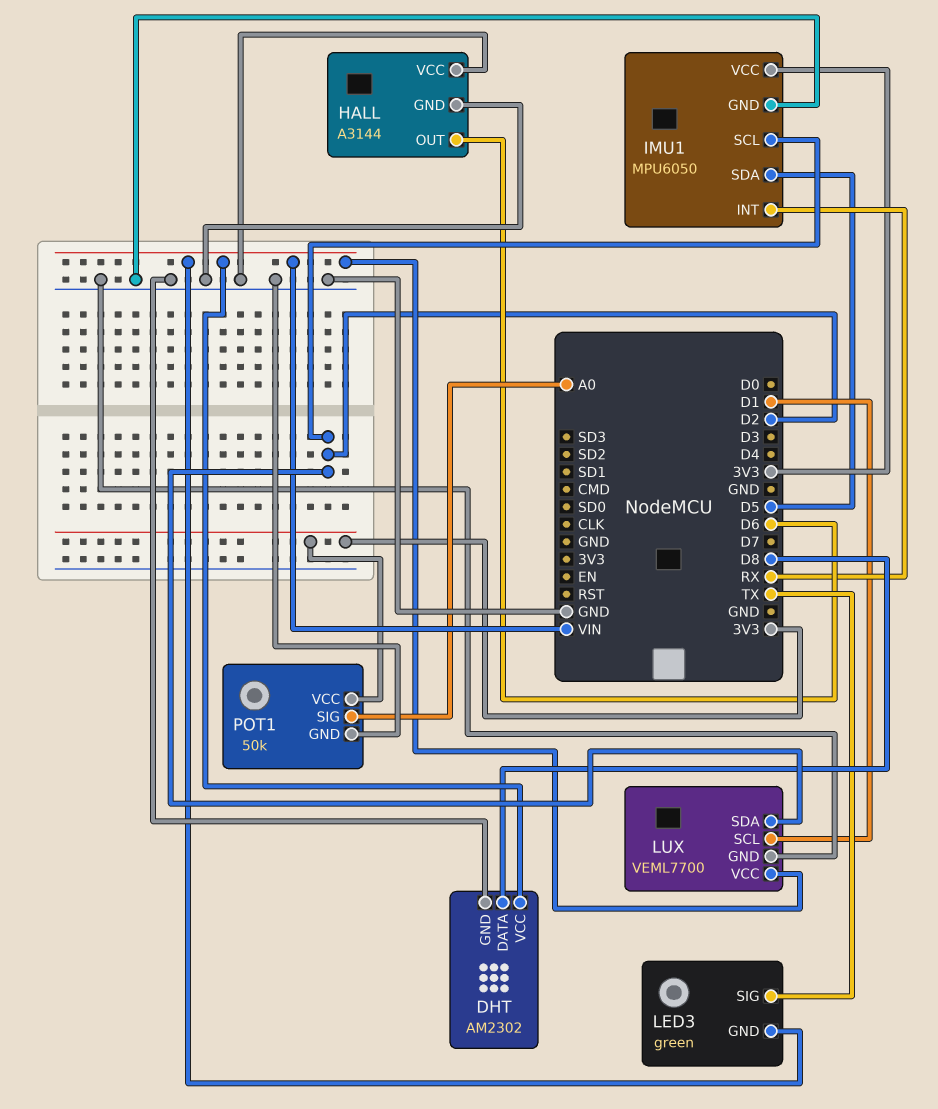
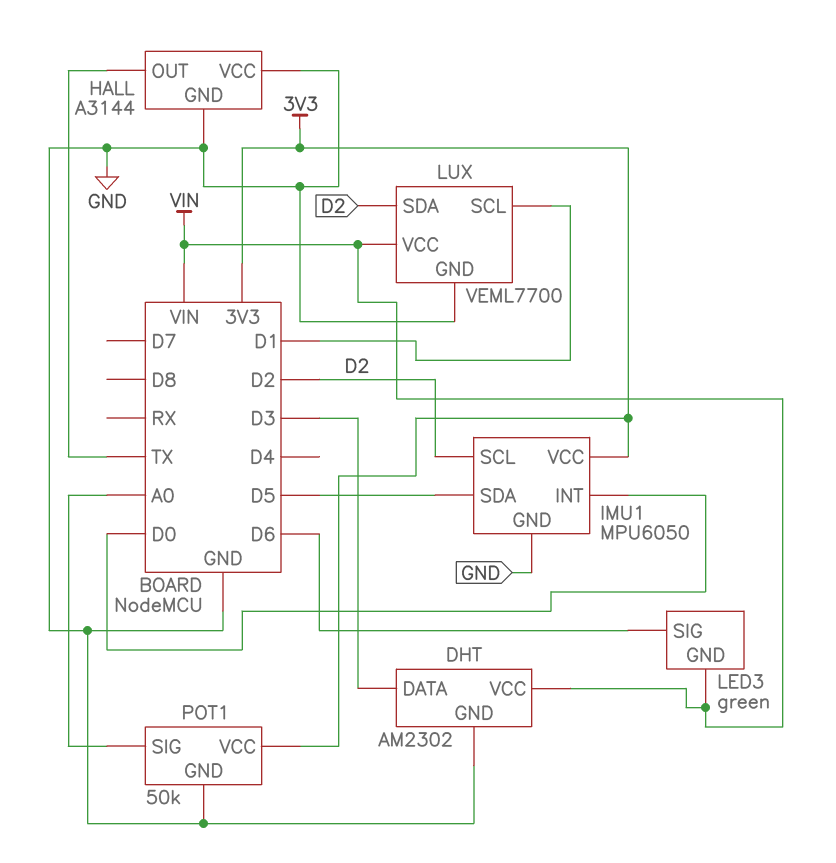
DHT pin DATA: D8 -> D3
HALL pin OUT: D6 -> TX
IMU1 pin INT: RX -> D0
LED3 pin SIG: TX -> D6

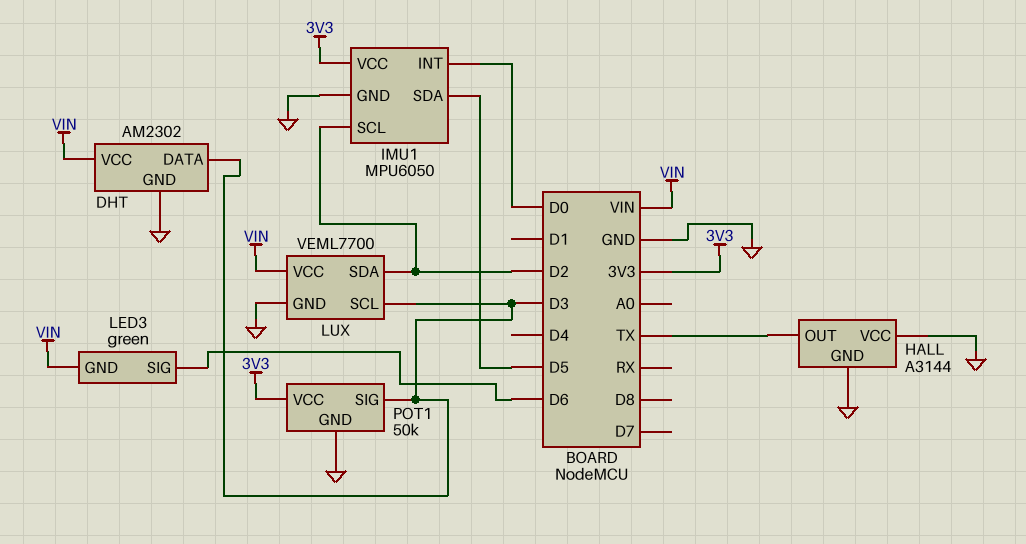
LUX pin SCL: D1 -> D3
POT1 pin SIG: A0 -> D3

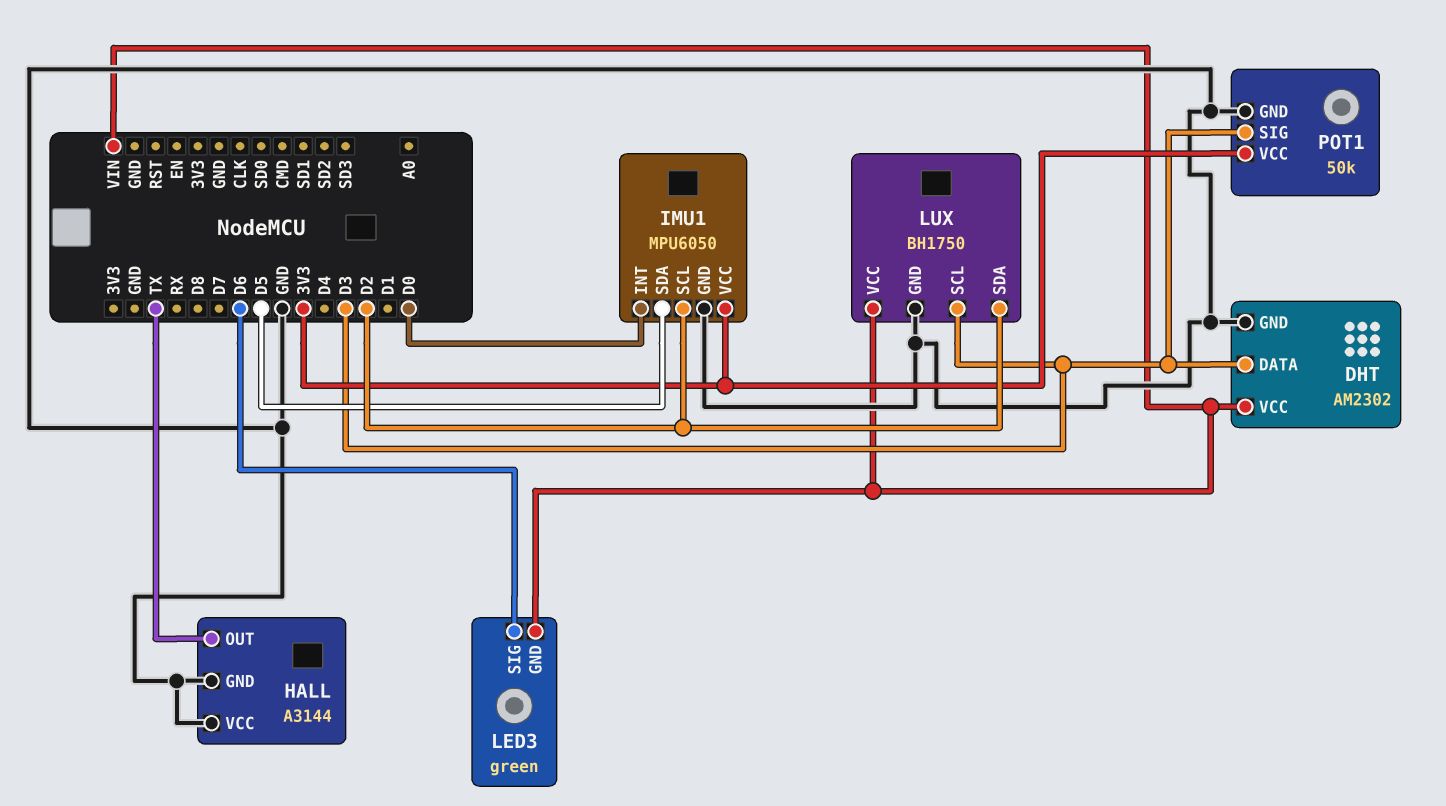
LUX: VEML7700 -> BH1750

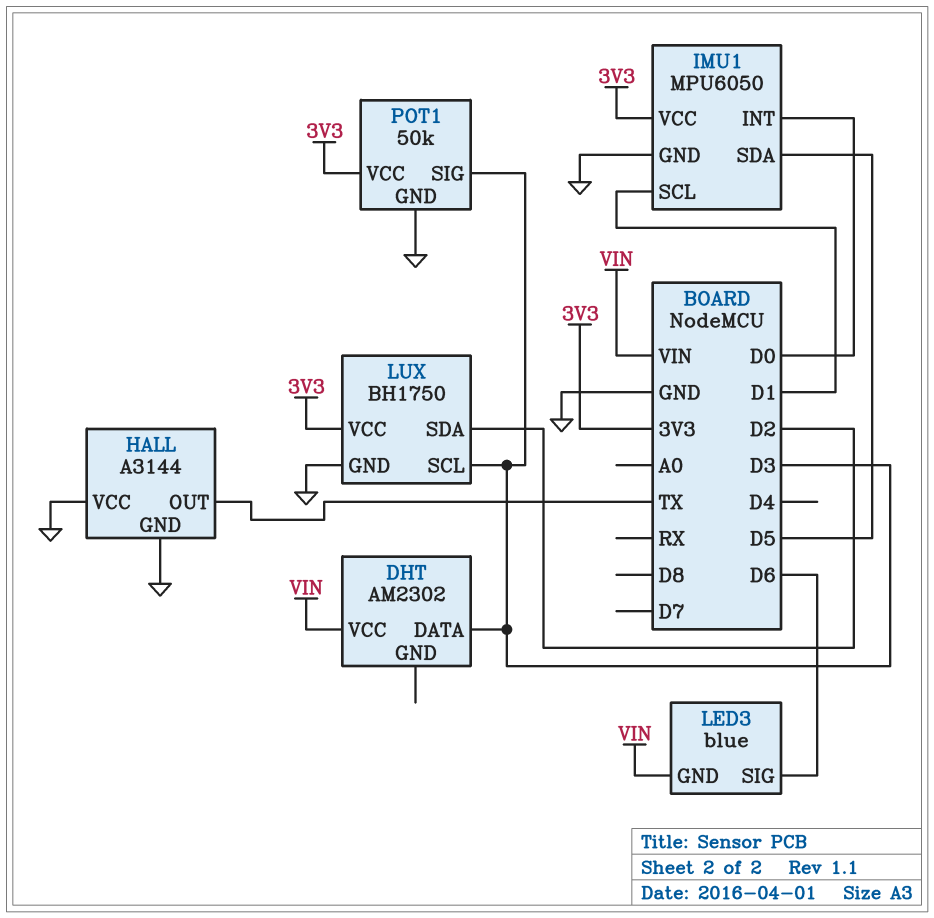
DHT pin GND: GND -> none
IMU1 pin SCL: D2 -> D1
LED3: green -> blue
LUX pin VCC: VIN -> 3V3

